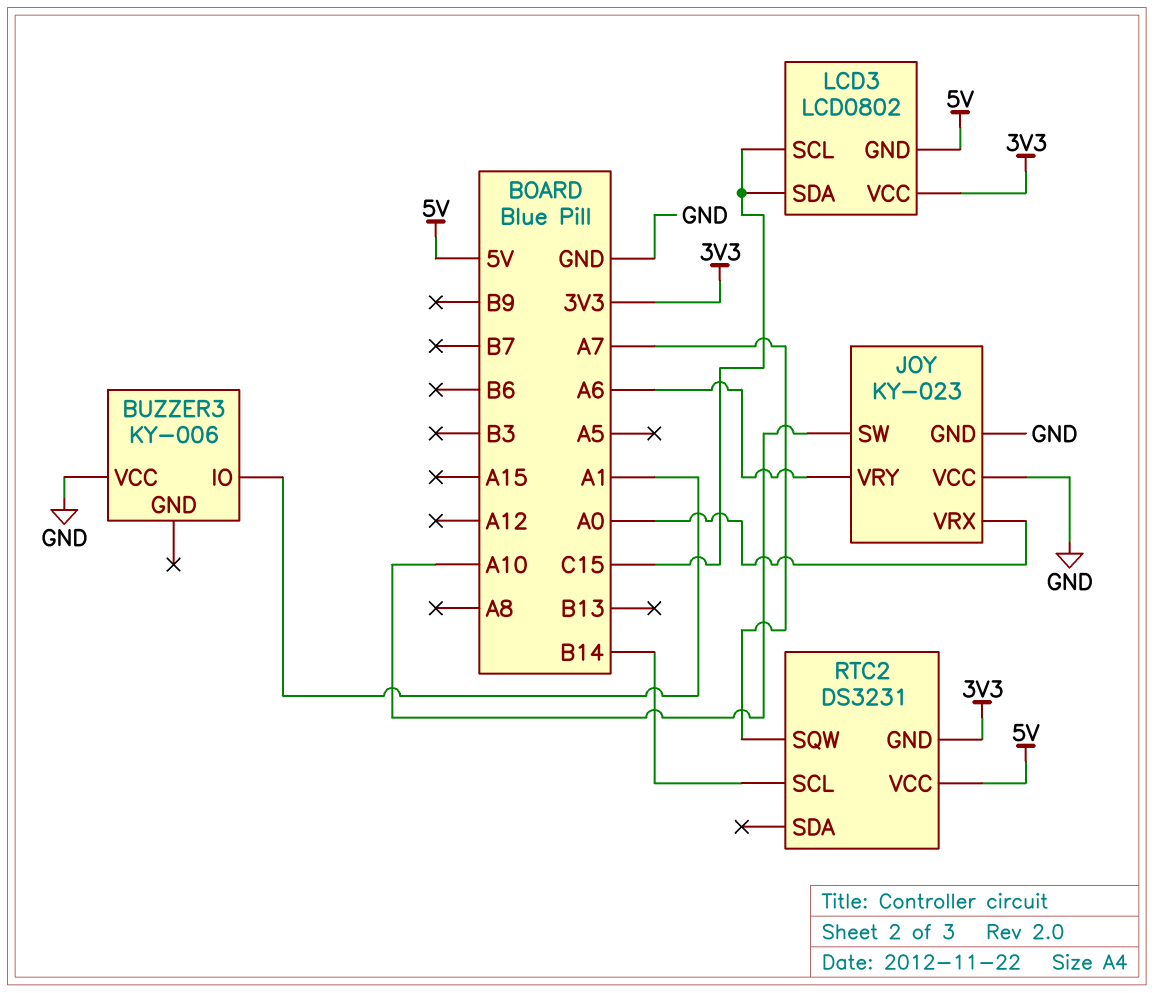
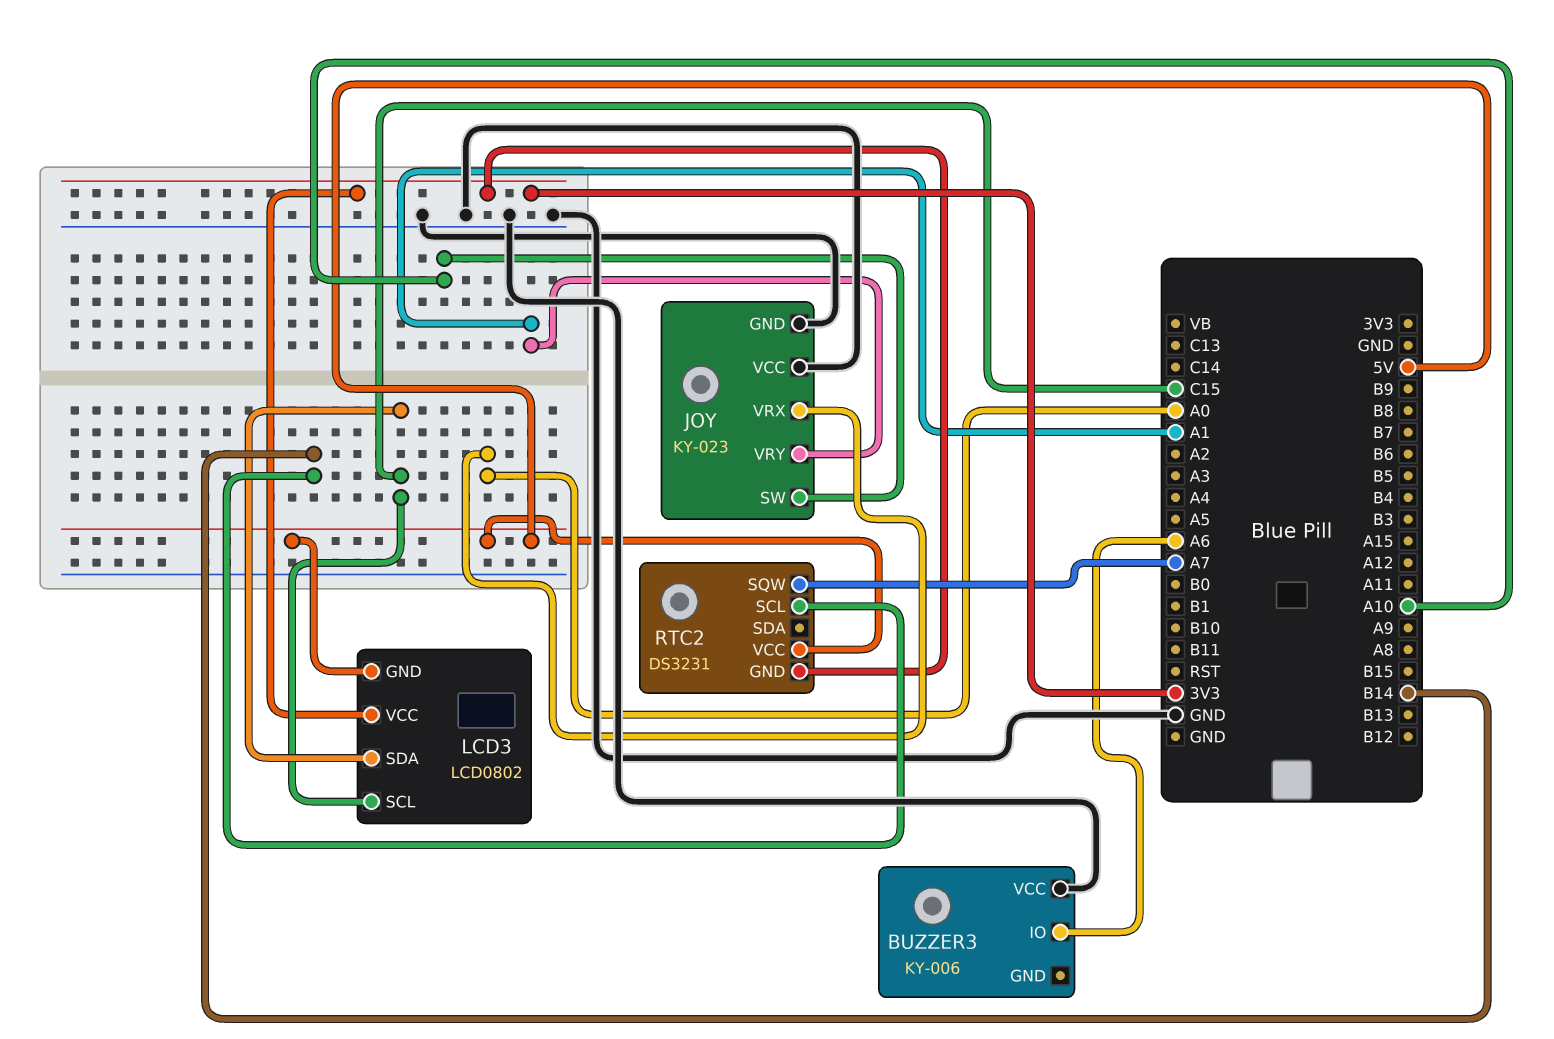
BUZZER3 pin IO: A1 -> A6
JOY pin VRY: A6 -> A1

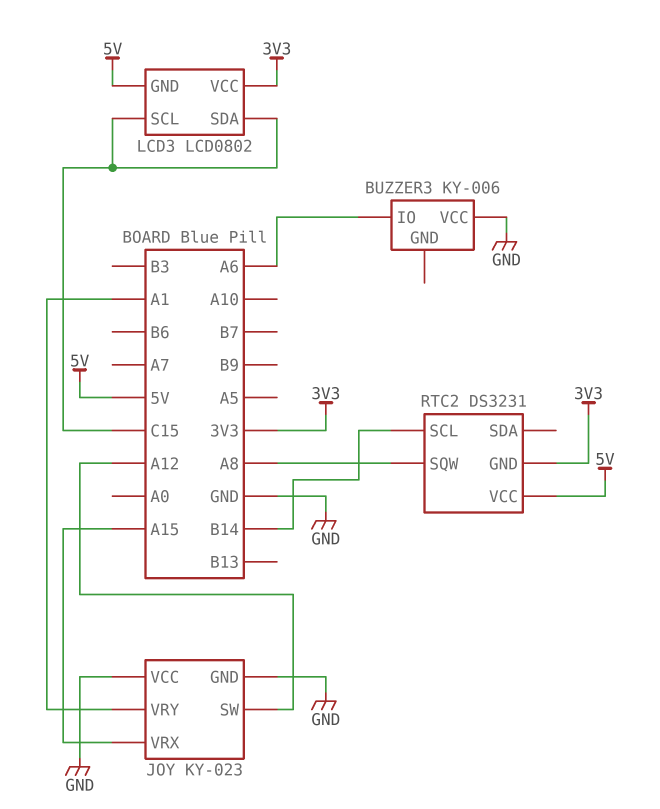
JOY pin SW: A10 -> A12
JOY pin VRX: A0 -> A15
RTC2 pin SQW: A7 -> A8

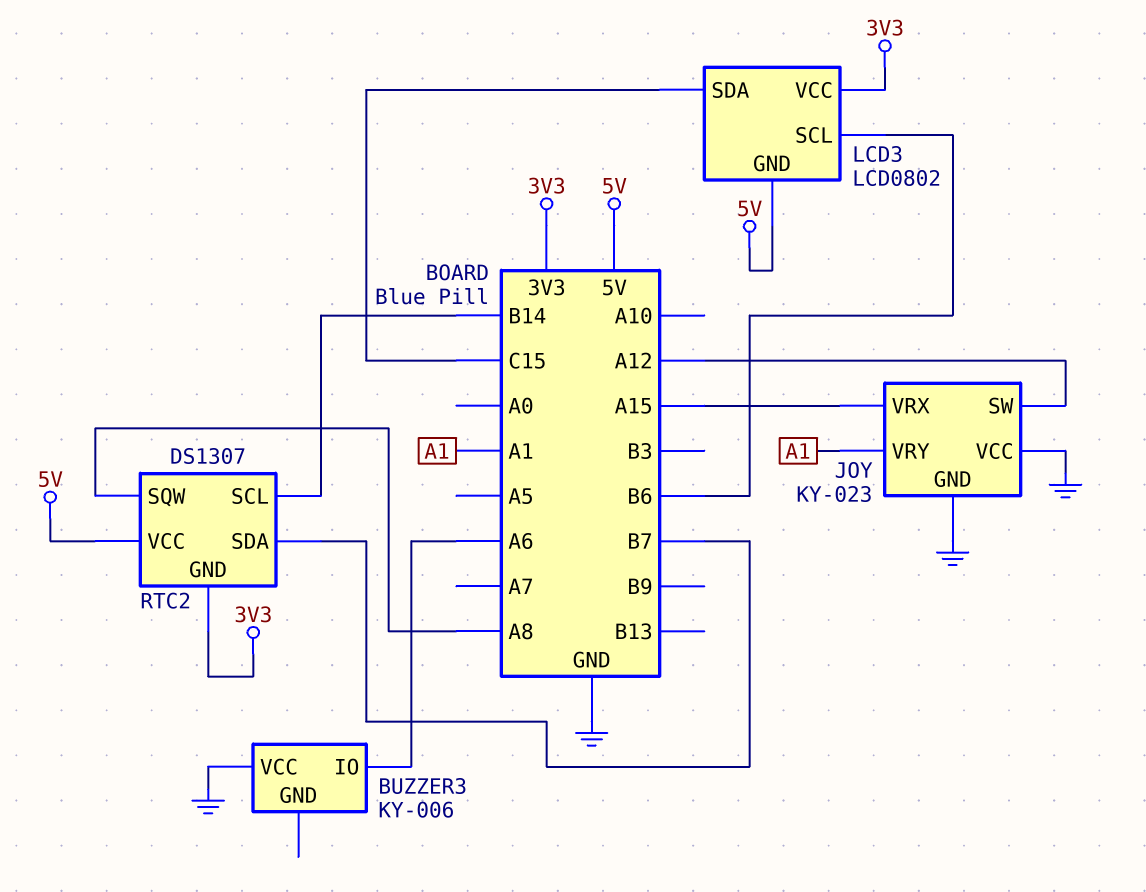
LCD3 pin SCL: C15 -> B6
RTC2: DS3231 -> DS1307
RTC2 pin SDA: none -> B7

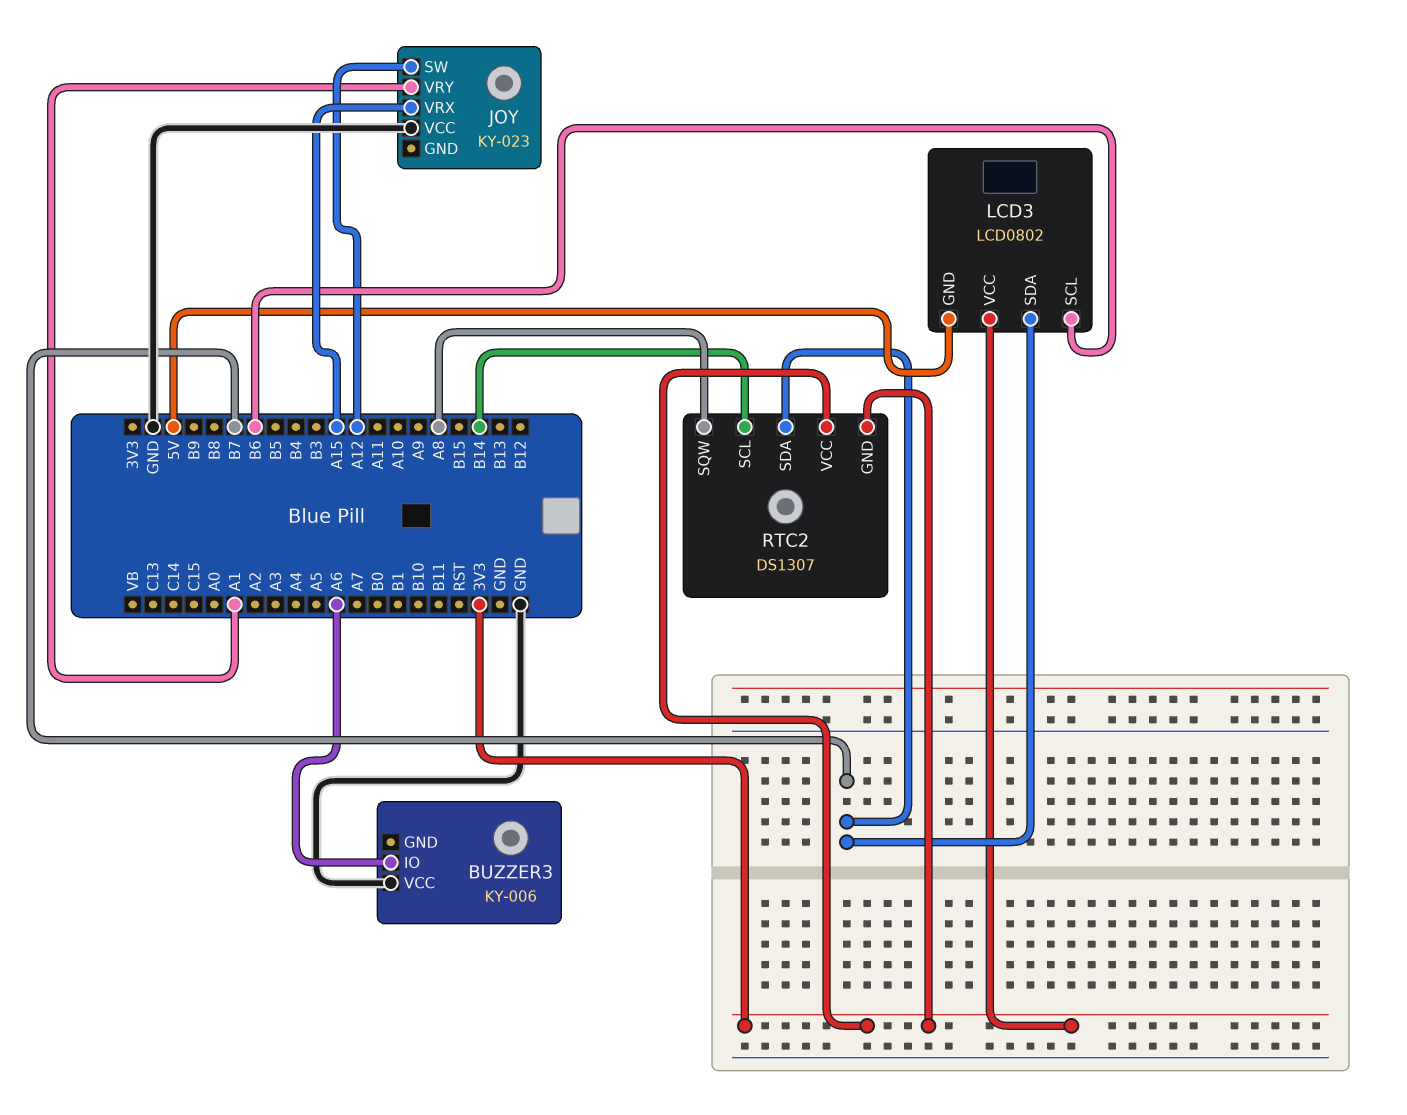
JOY pin GND: GND -> none
LCD3 pin SDA: C15 -> B7
RTC2 pin VCC: 5V -> 3V3

